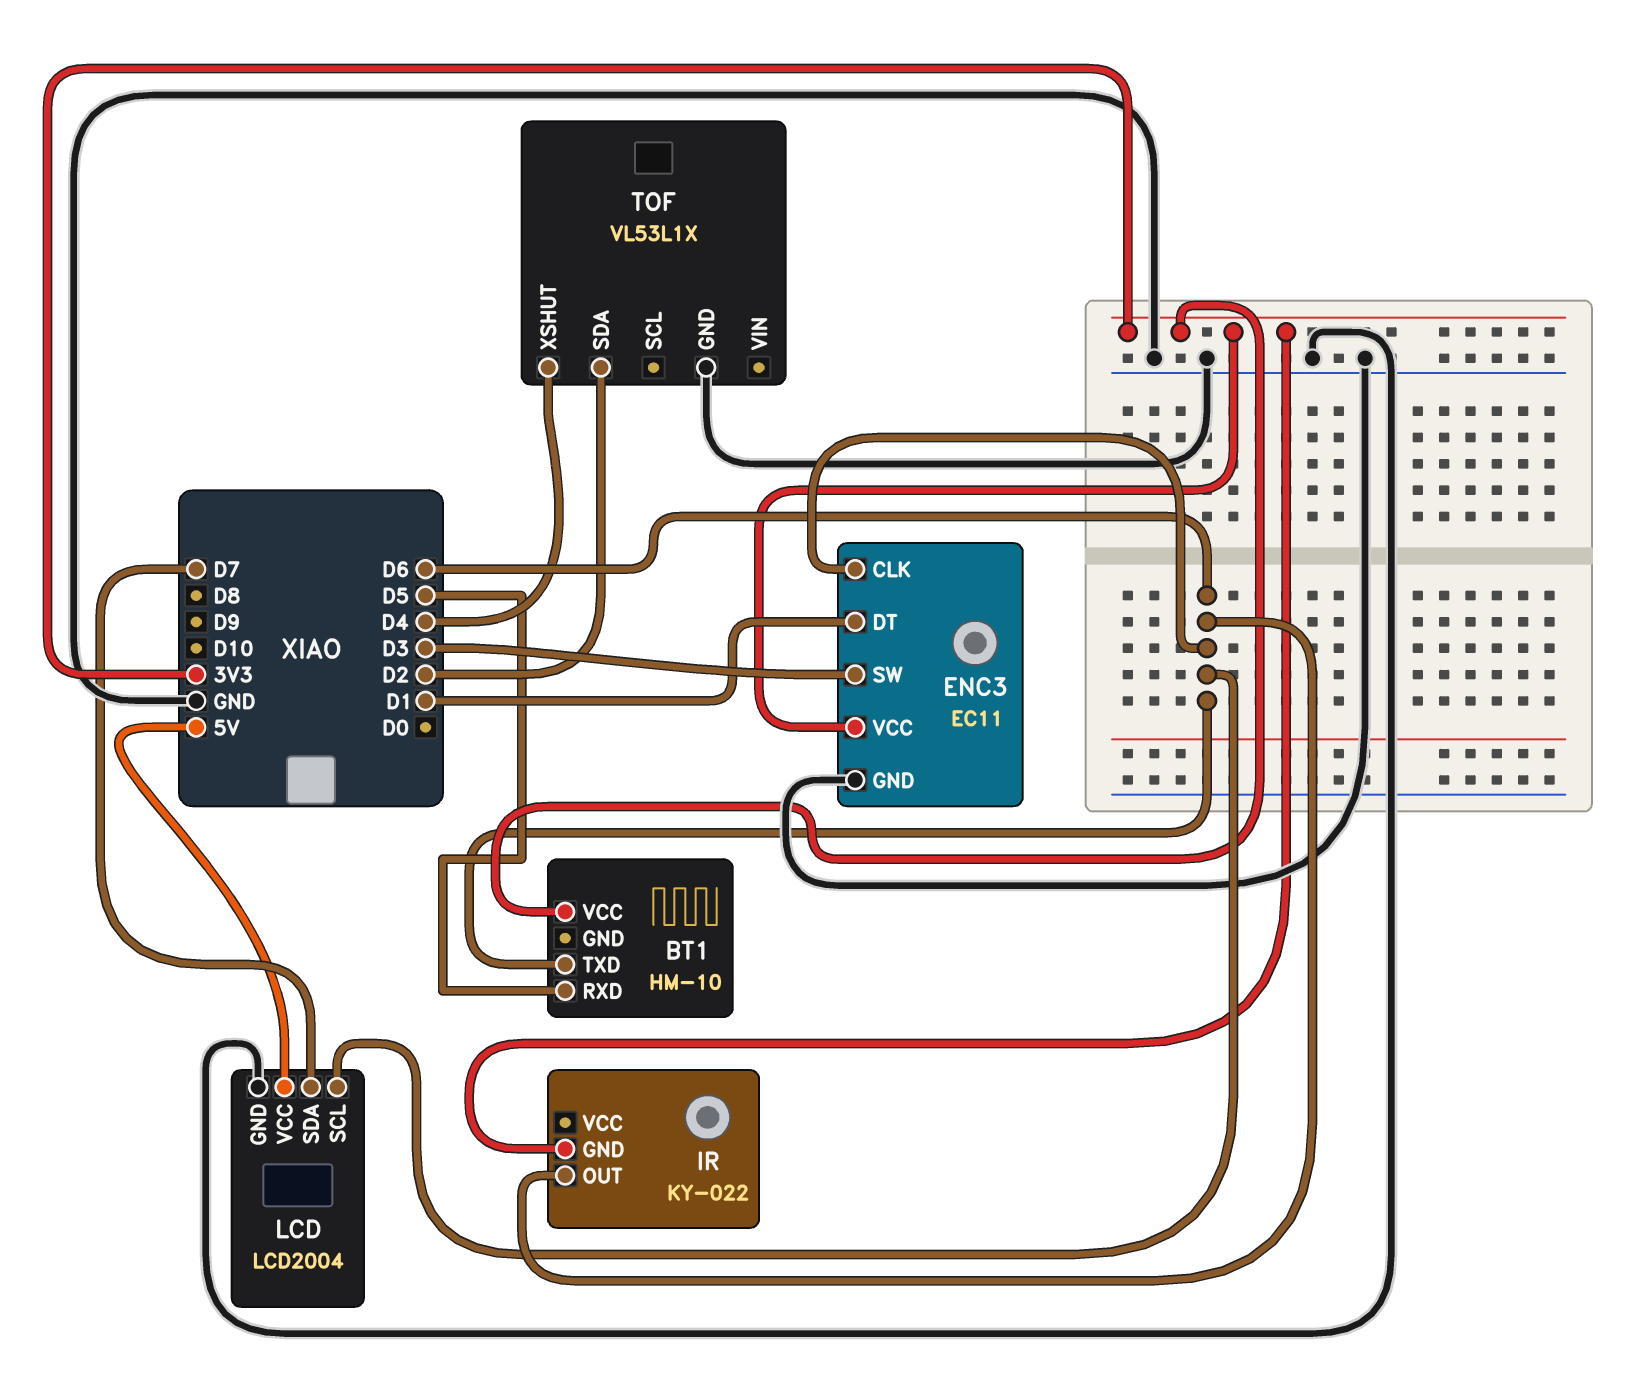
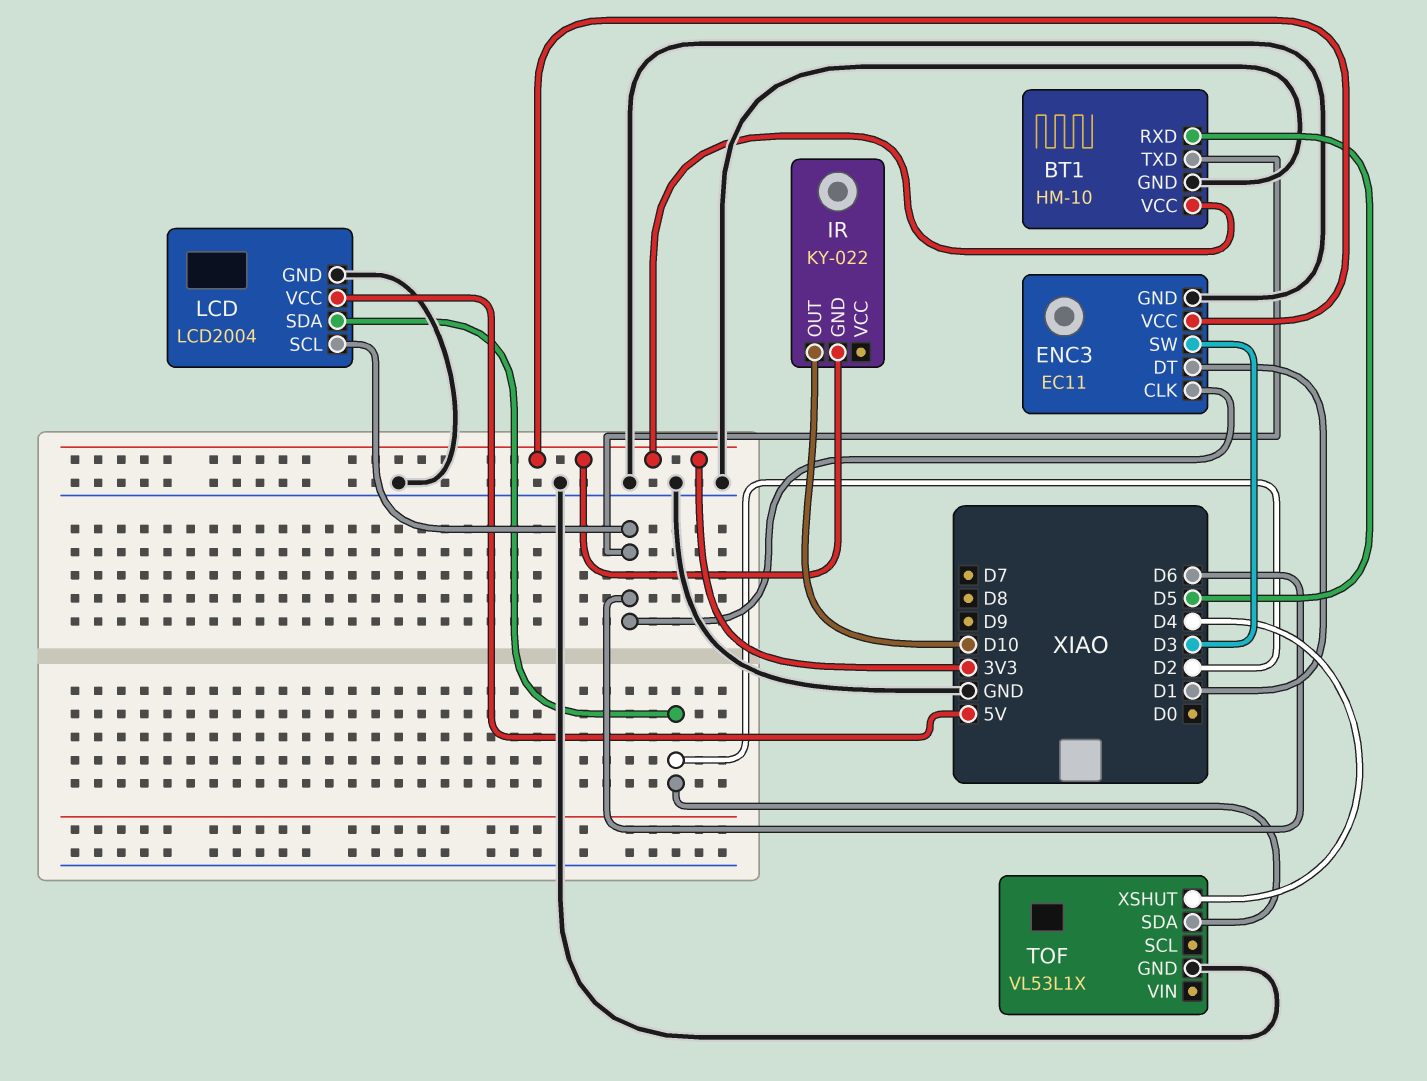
BT1 pin GND: none -> GND
IR pin OUT: D6 -> D10
LCD pin SDA: D7 -> D2

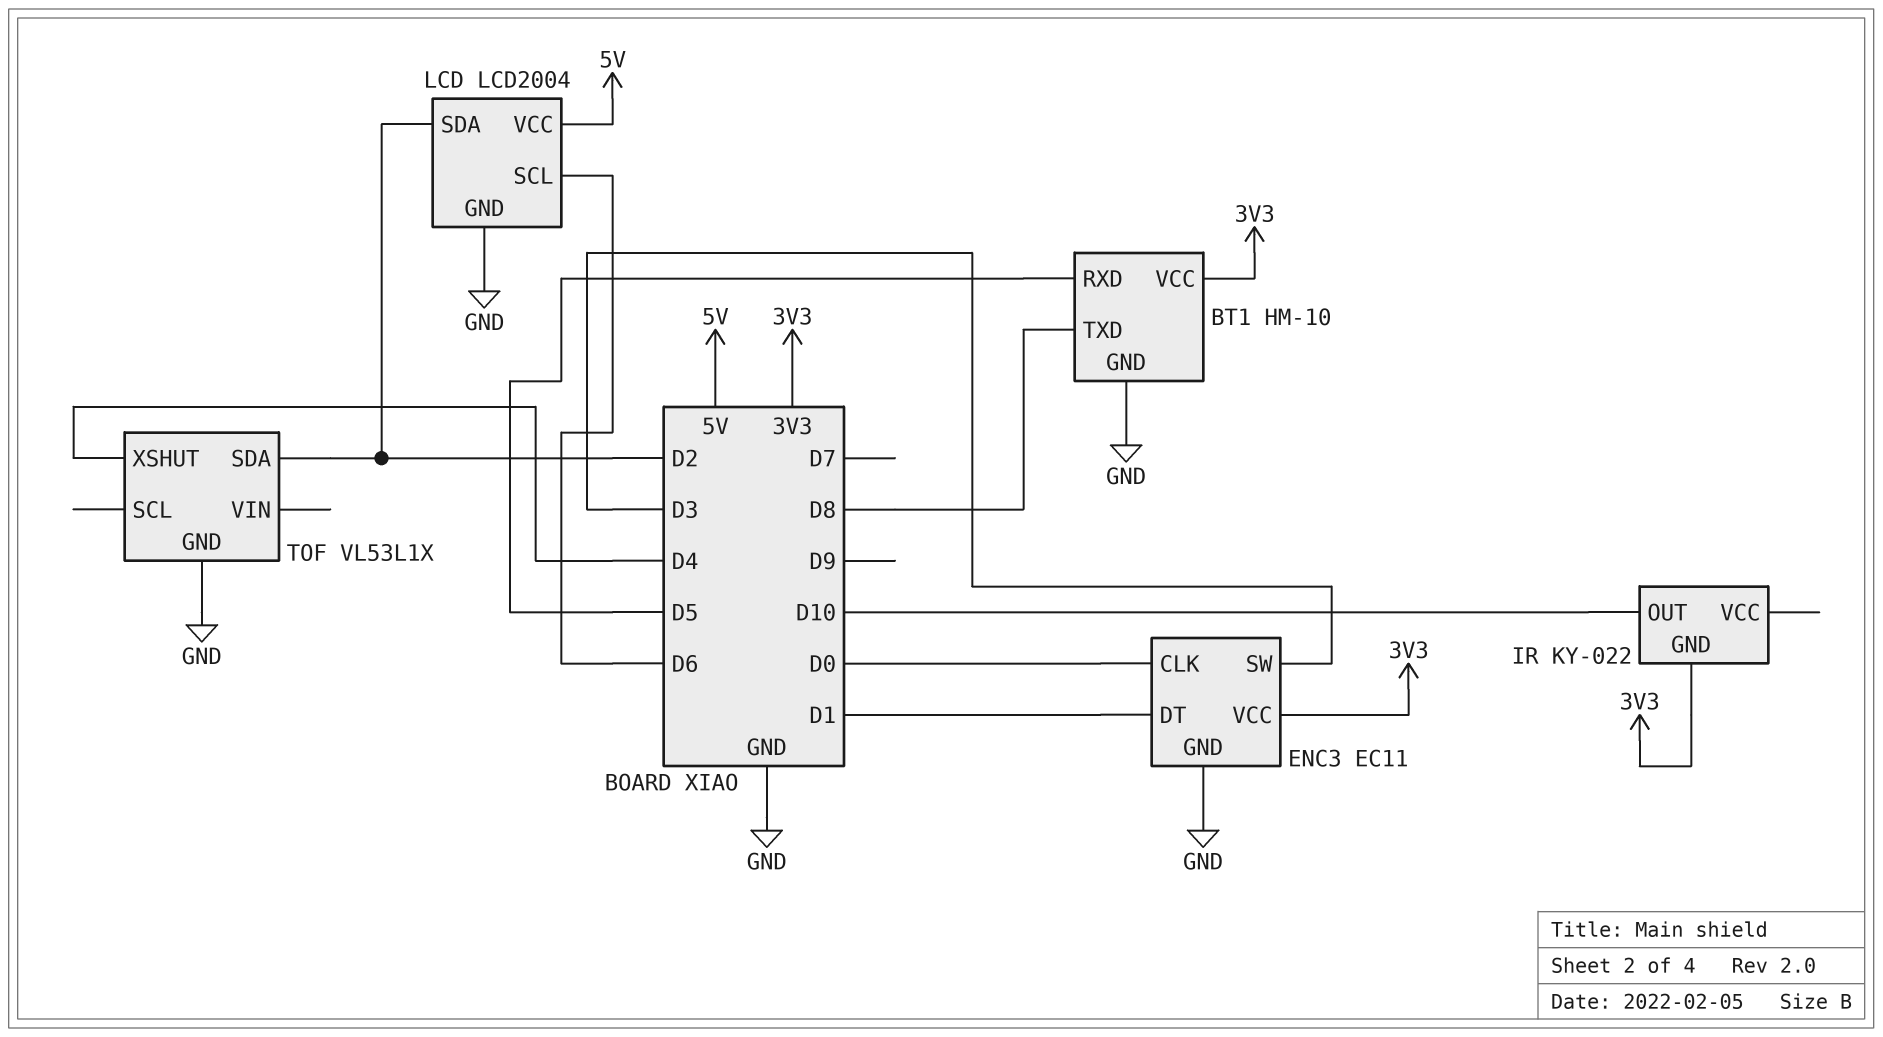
BT1 pin TXD: D6 -> D8
ENC3 pin CLK: D6 -> D0

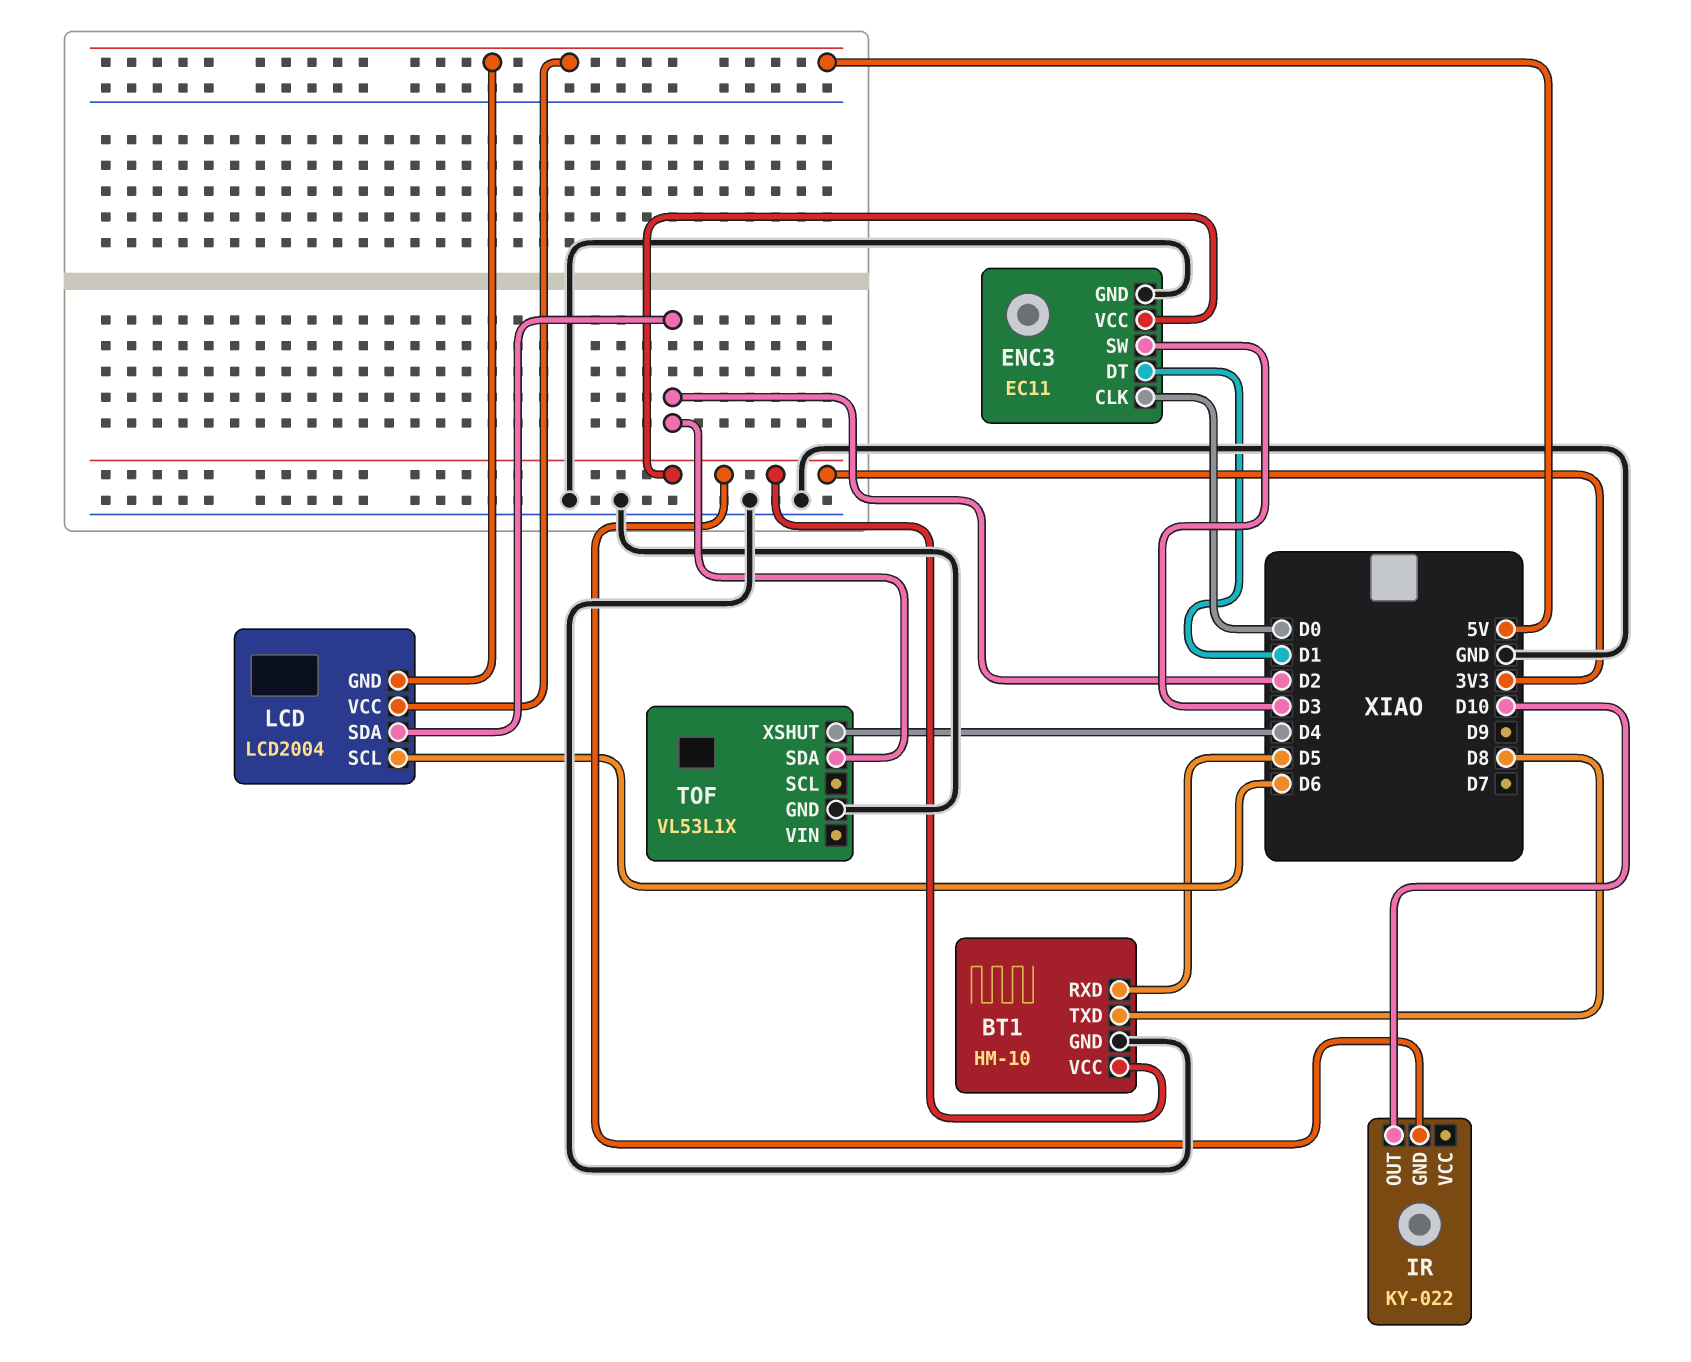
LCD pin GND: GND -> 5V

